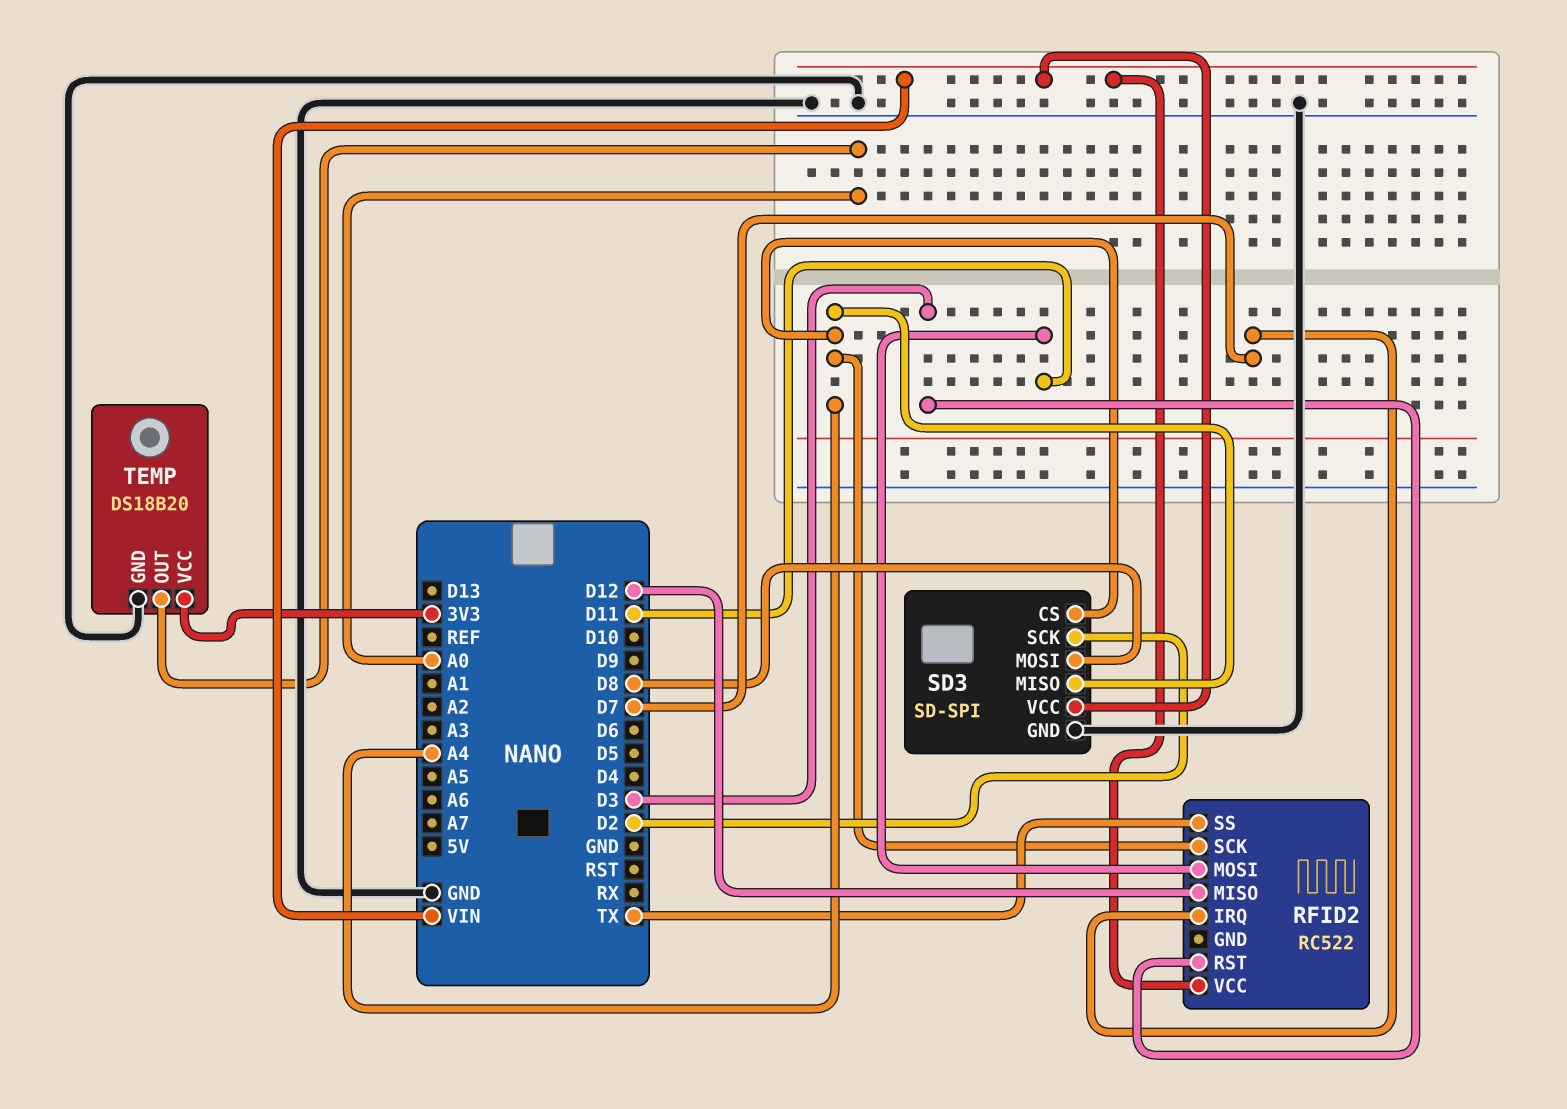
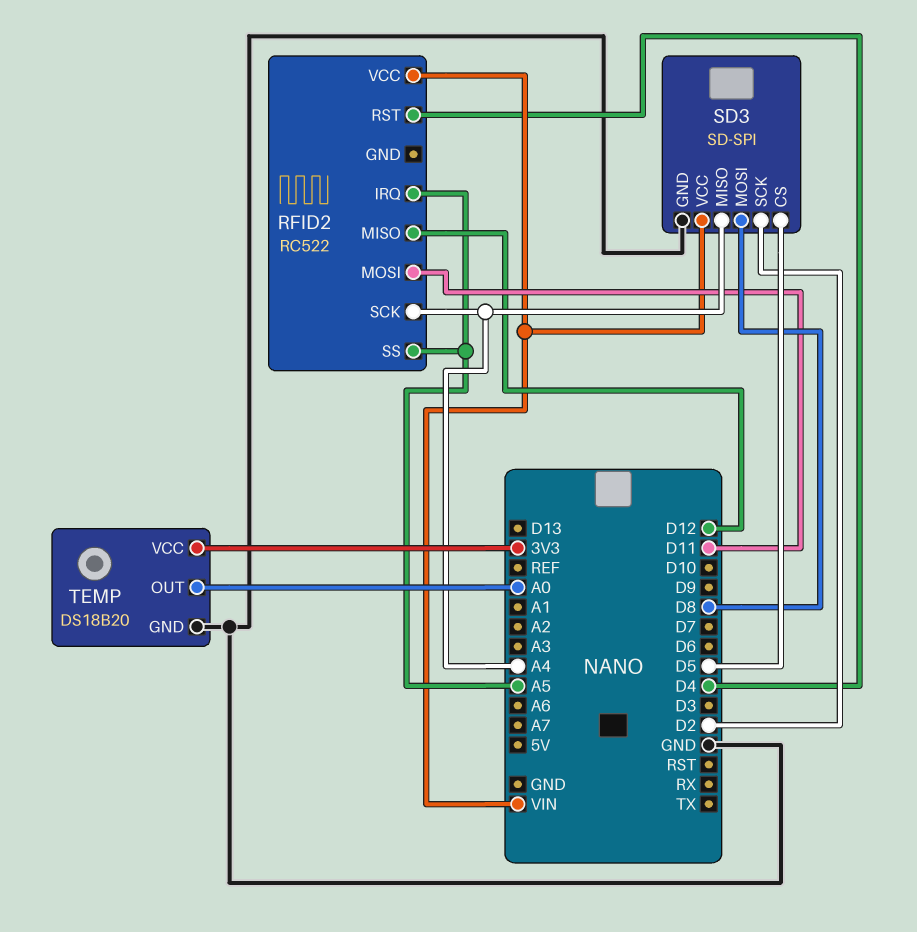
RFID2 pin IRQ: D7 -> A5
RFID2 pin RST: D3 -> D4
RFID2 pin SS: TX -> A5
SD3 pin CS: A4 -> D5

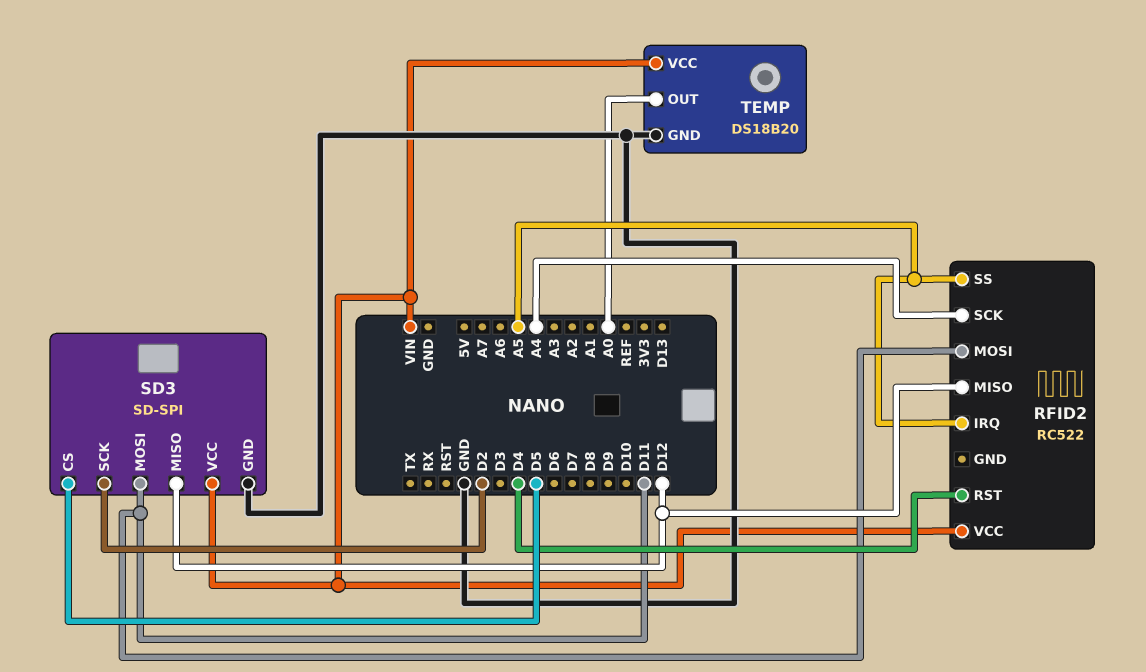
SD3 pin MISO: A4 -> D12
SD3 pin MOSI: D8 -> D11
TEMP pin VCC: 3V3 -> VIN

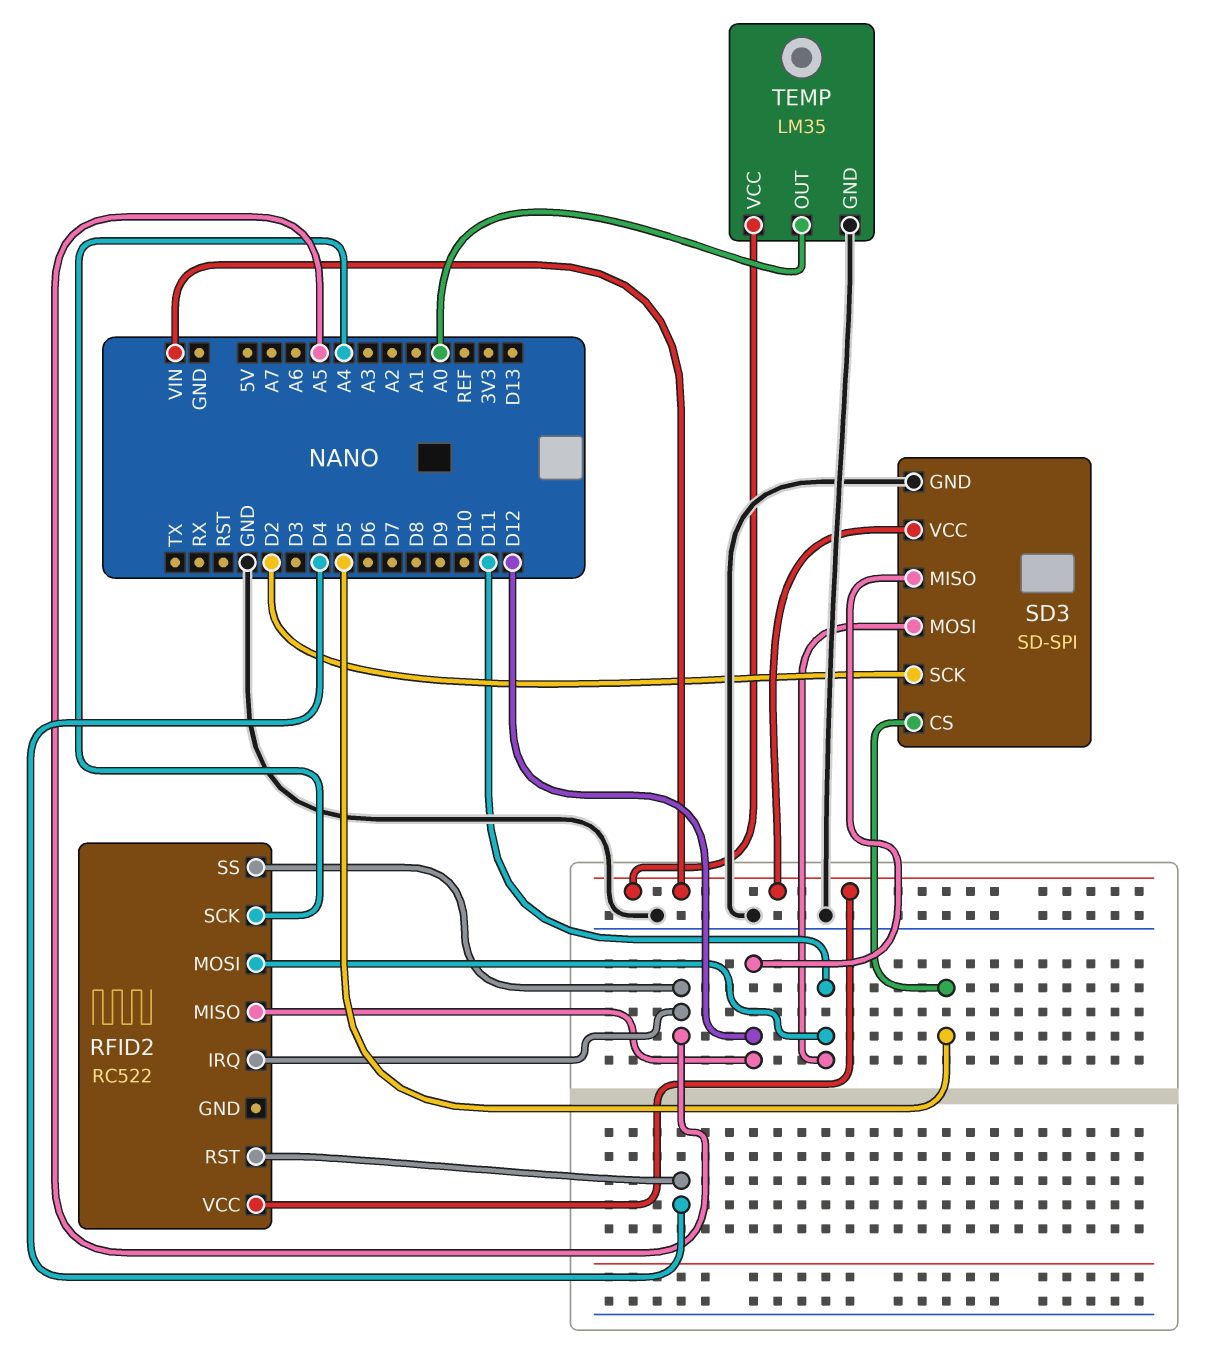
TEMP: DS18B20 -> LM35

